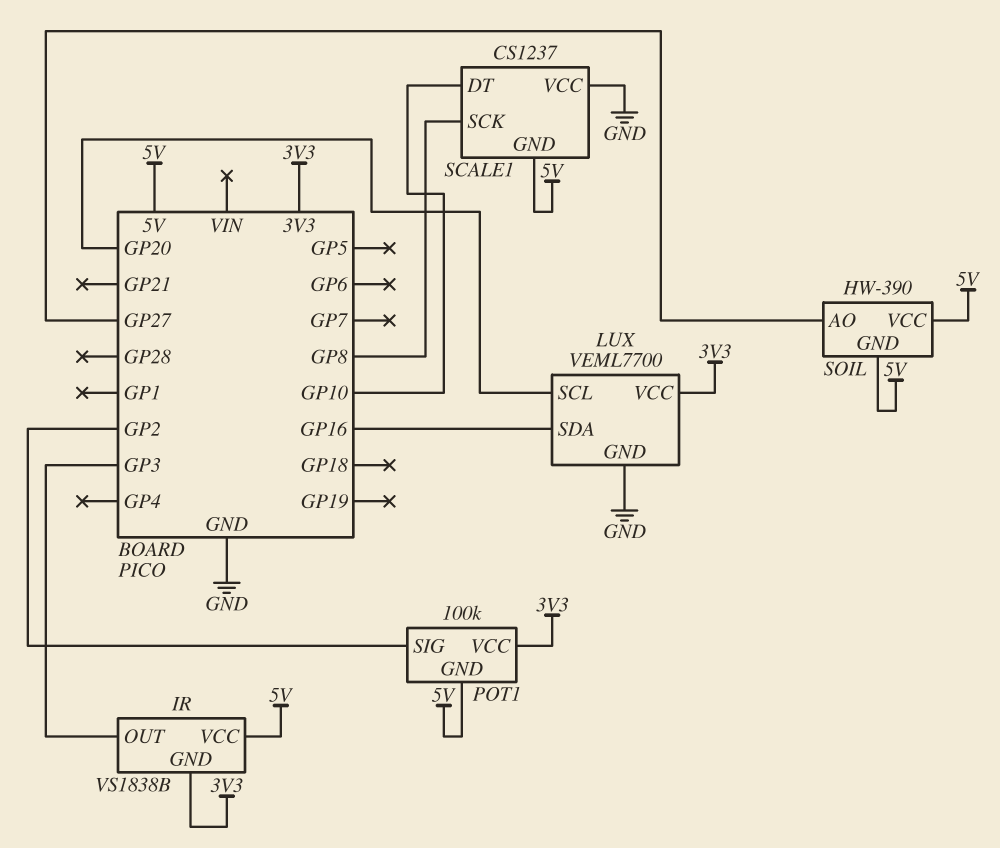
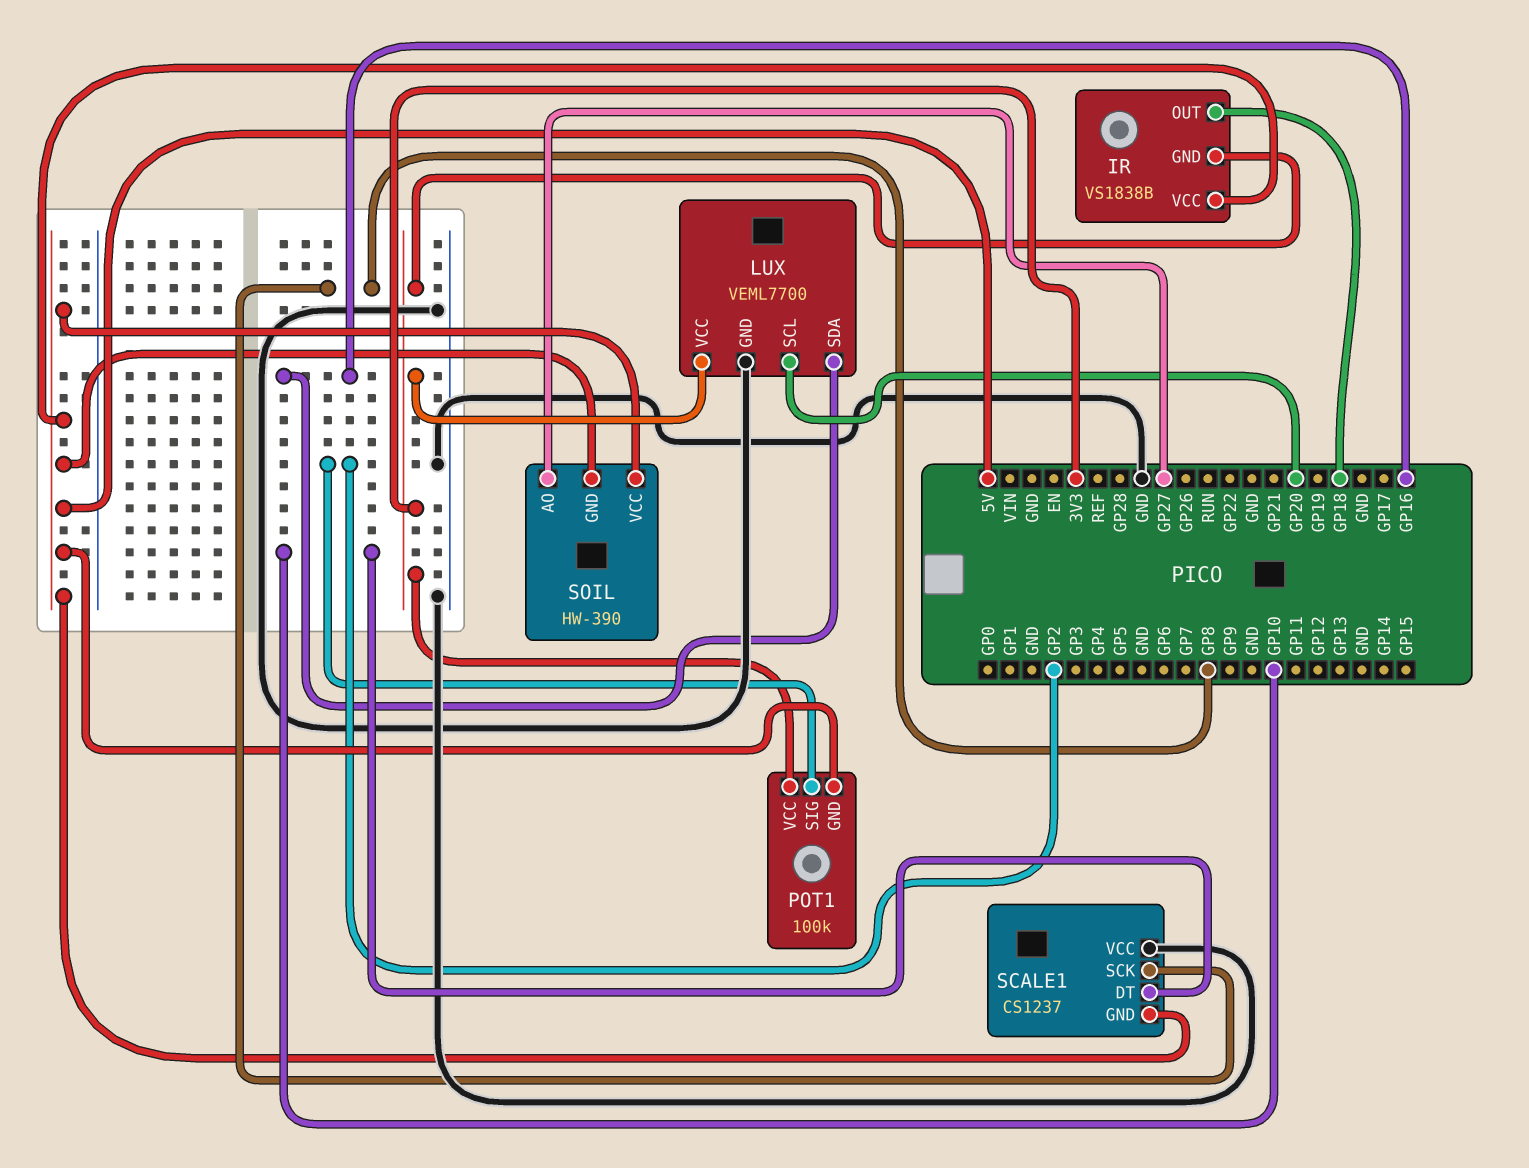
IR pin OUT: GP3 -> GP18

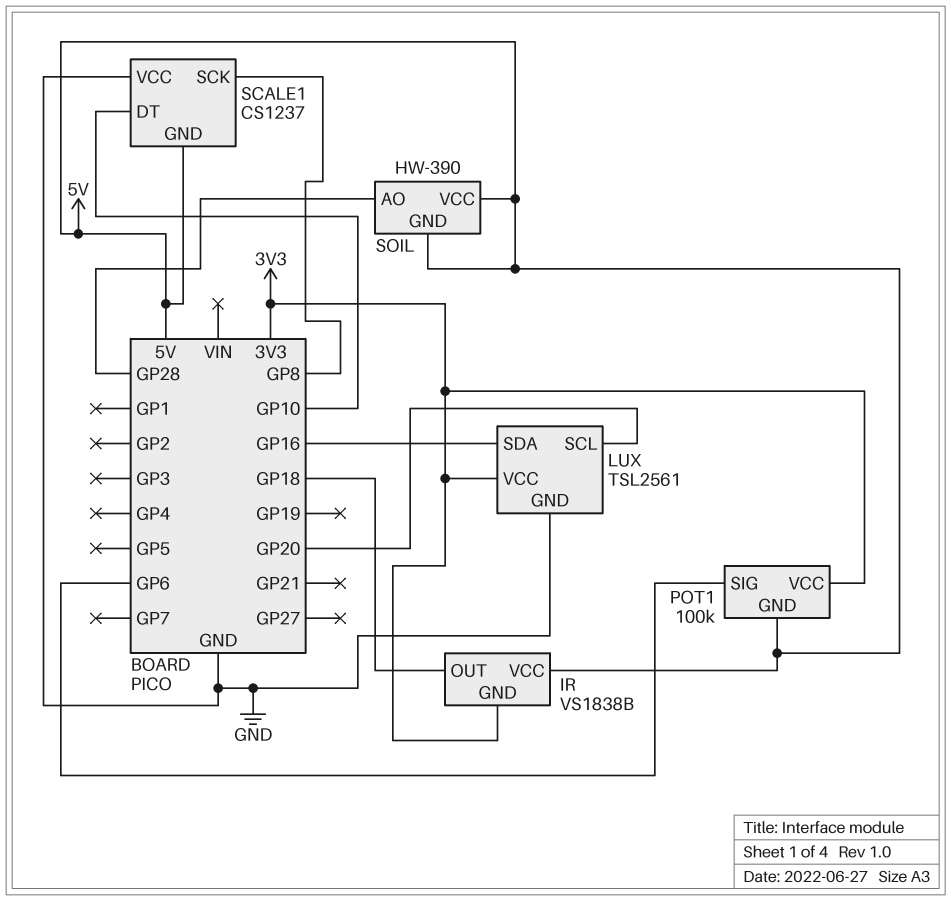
LUX: VEML7700 -> TSL2561
POT1 pin SIG: GP2 -> GP6
SOIL pin AO: GP27 -> GP28

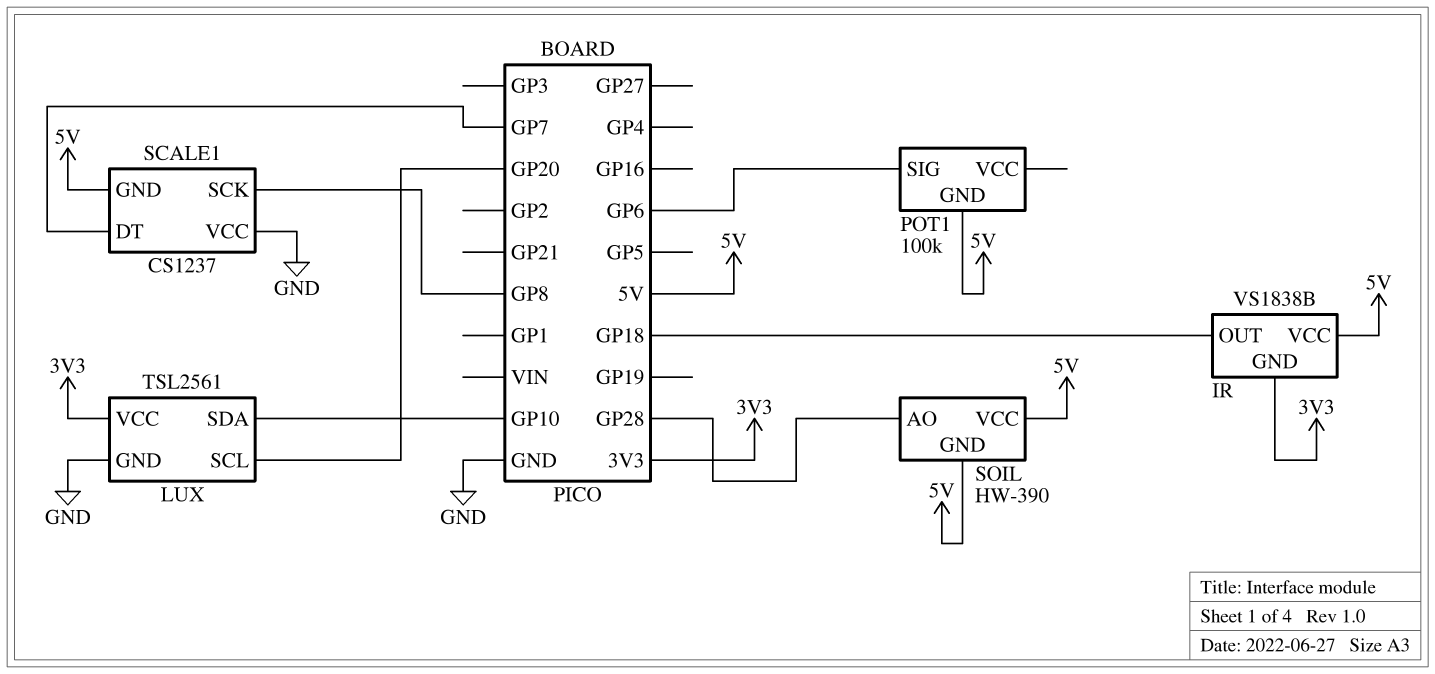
LUX pin SDA: GP16 -> GP10
POT1 pin VCC: 3V3 -> none
SCALE1 pin DT: GP10 -> GP7

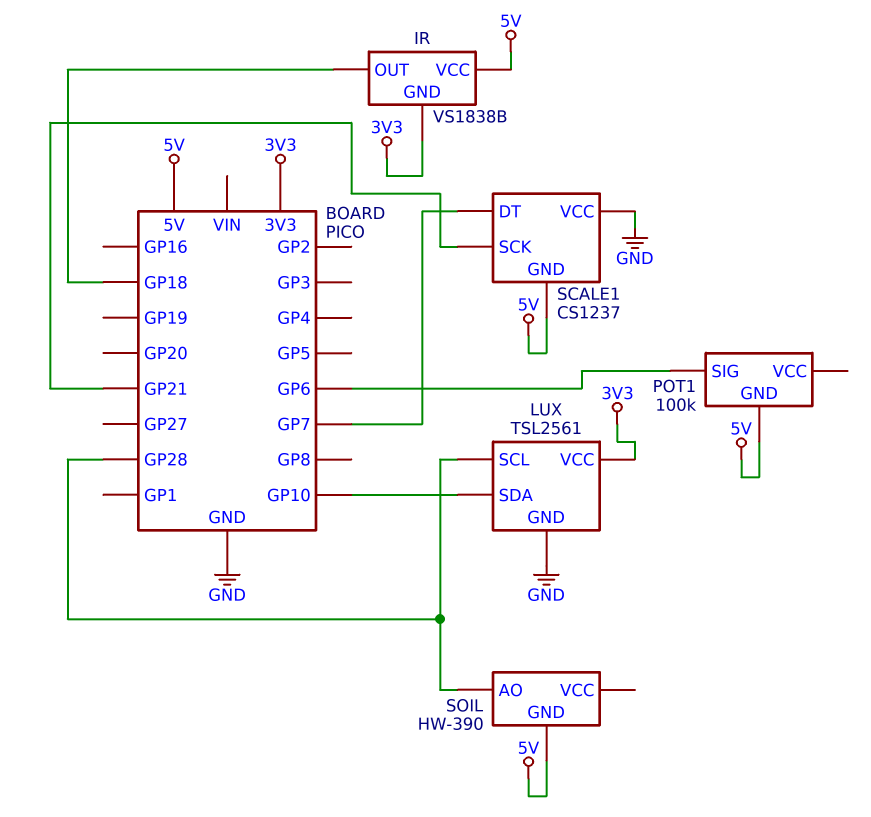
LUX pin SCL: GP20 -> GP28
SCALE1 pin SCK: GP8 -> GP21
SOIL pin VCC: 5V -> none

